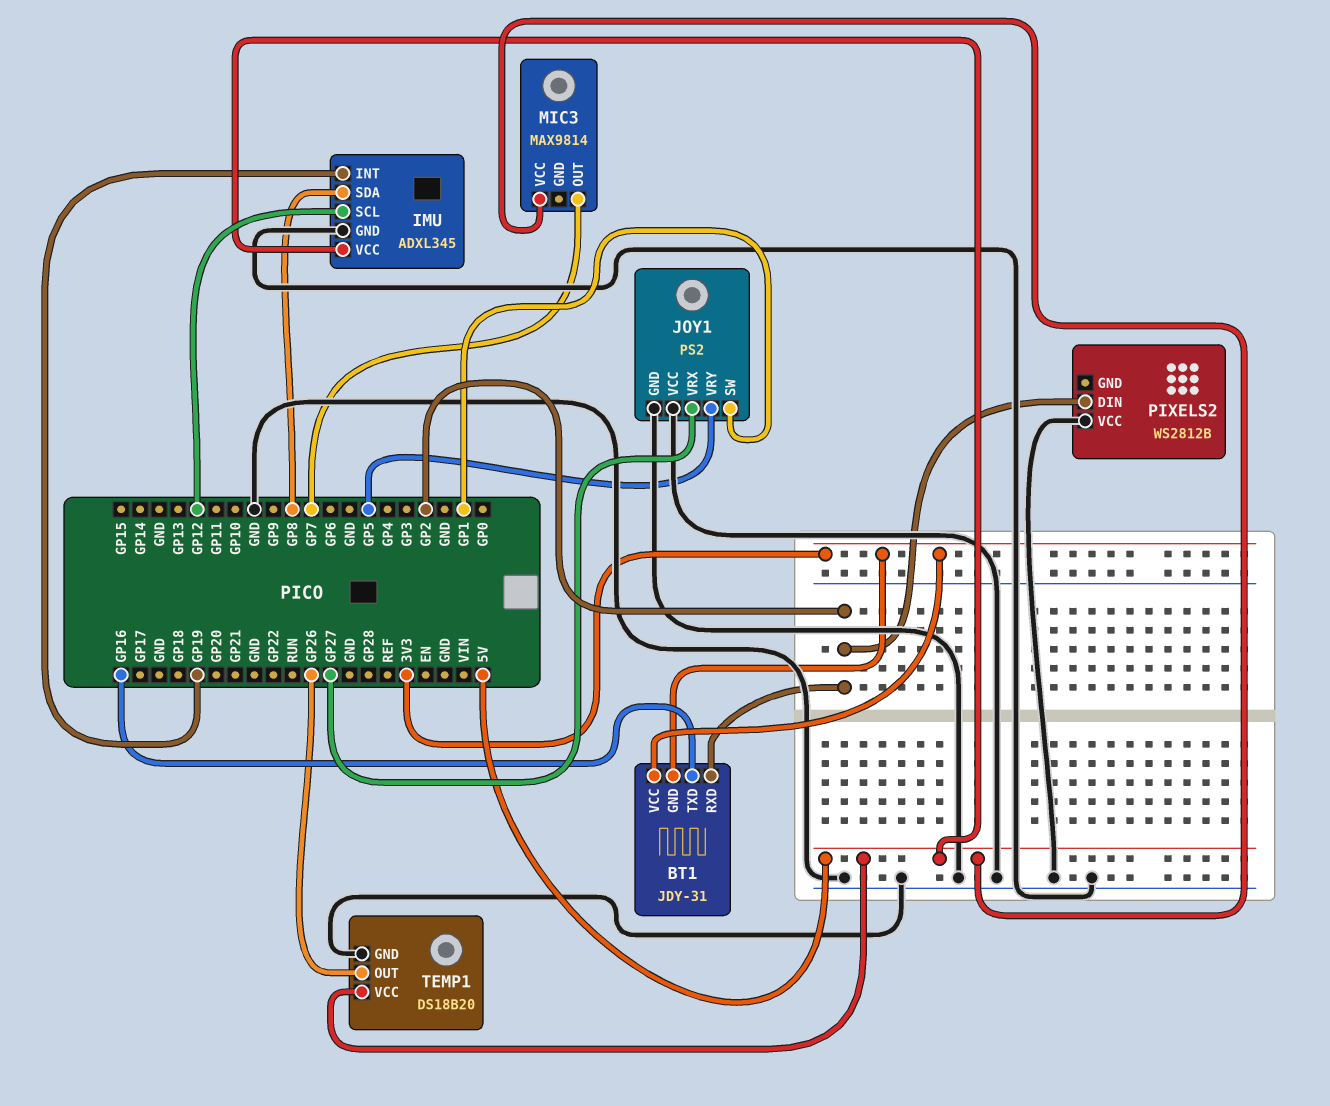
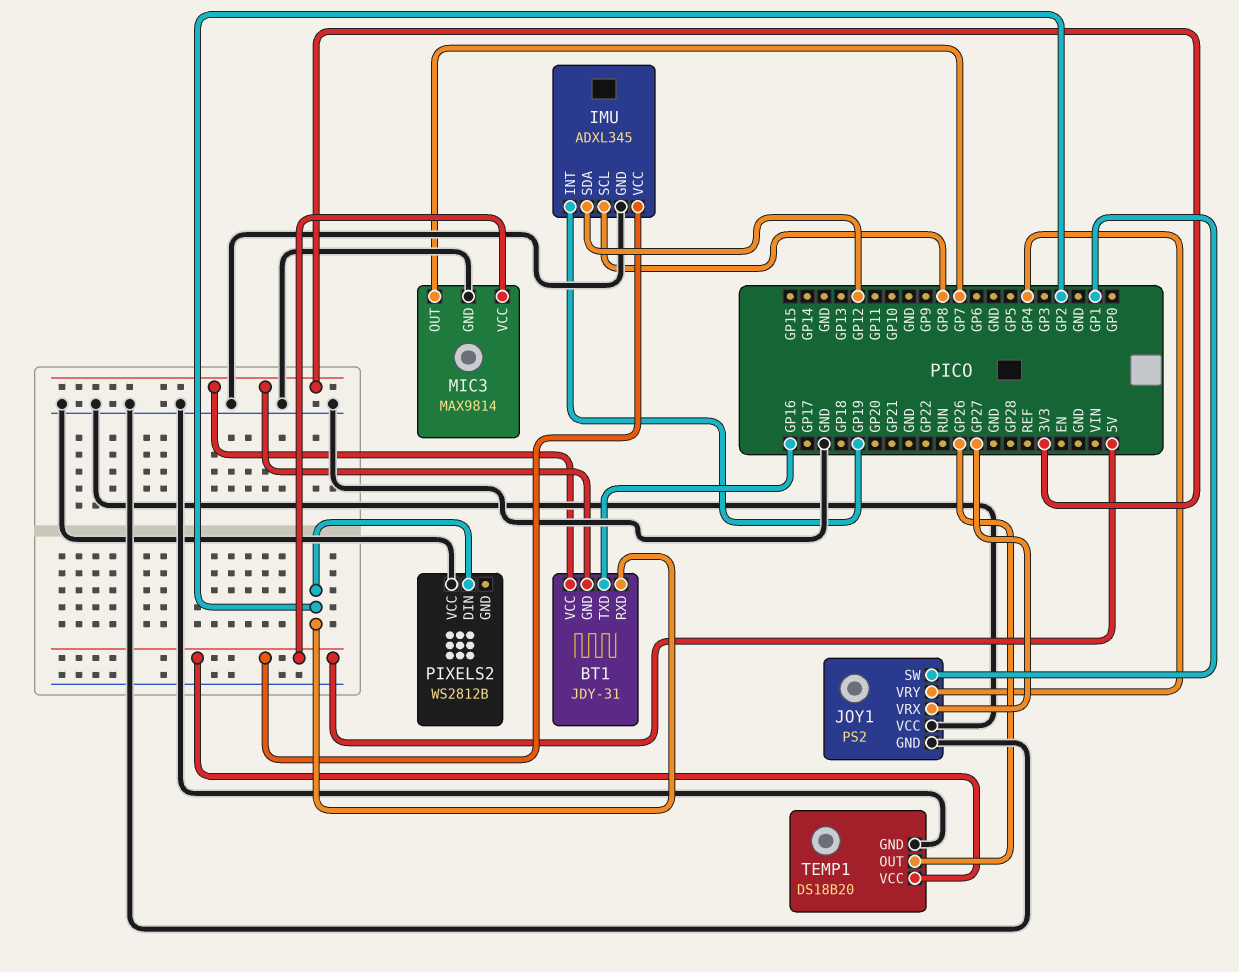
IMU pin SCL: GP12 -> GP8
IMU pin SDA: GP8 -> GP12
JOY1 pin VRY: GP5 -> GP4
MIC3 pin GND: none -> GND

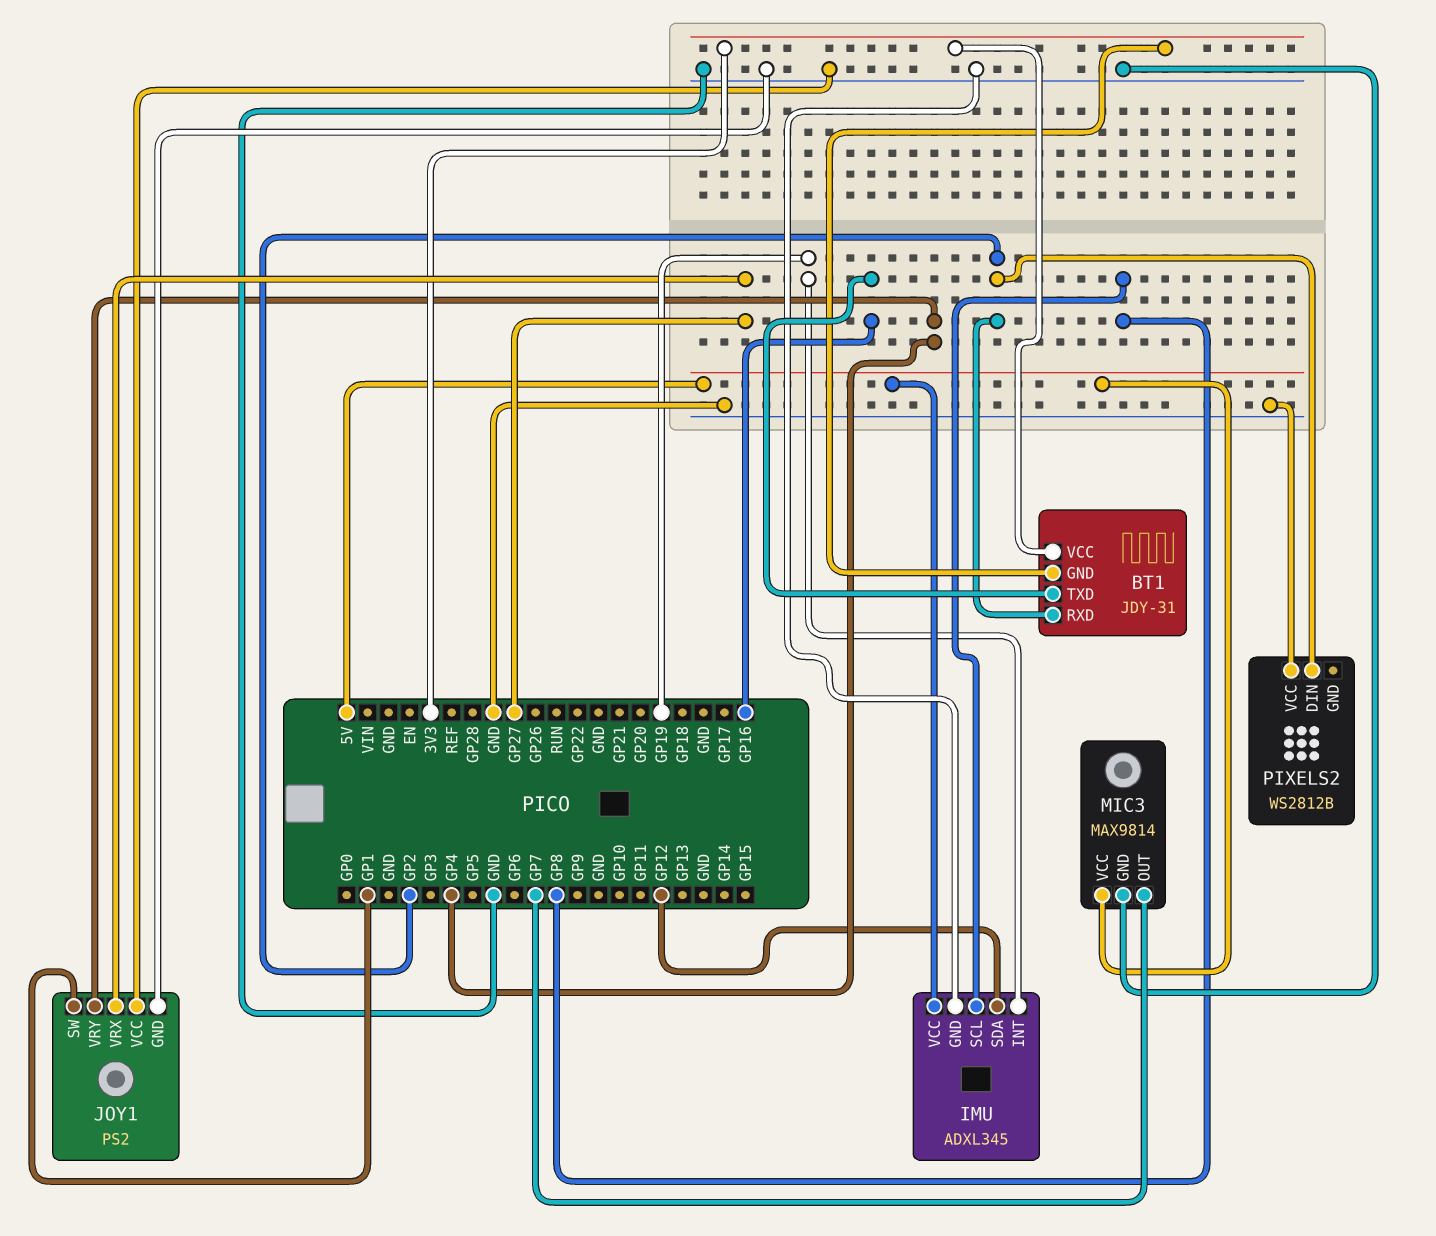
TEMP1: DS18B20 -> none
TEMP1 pin GND: GND -> none
TEMP1 pin OUT: GP26 -> none
TEMP1 pin VCC: 5V -> none

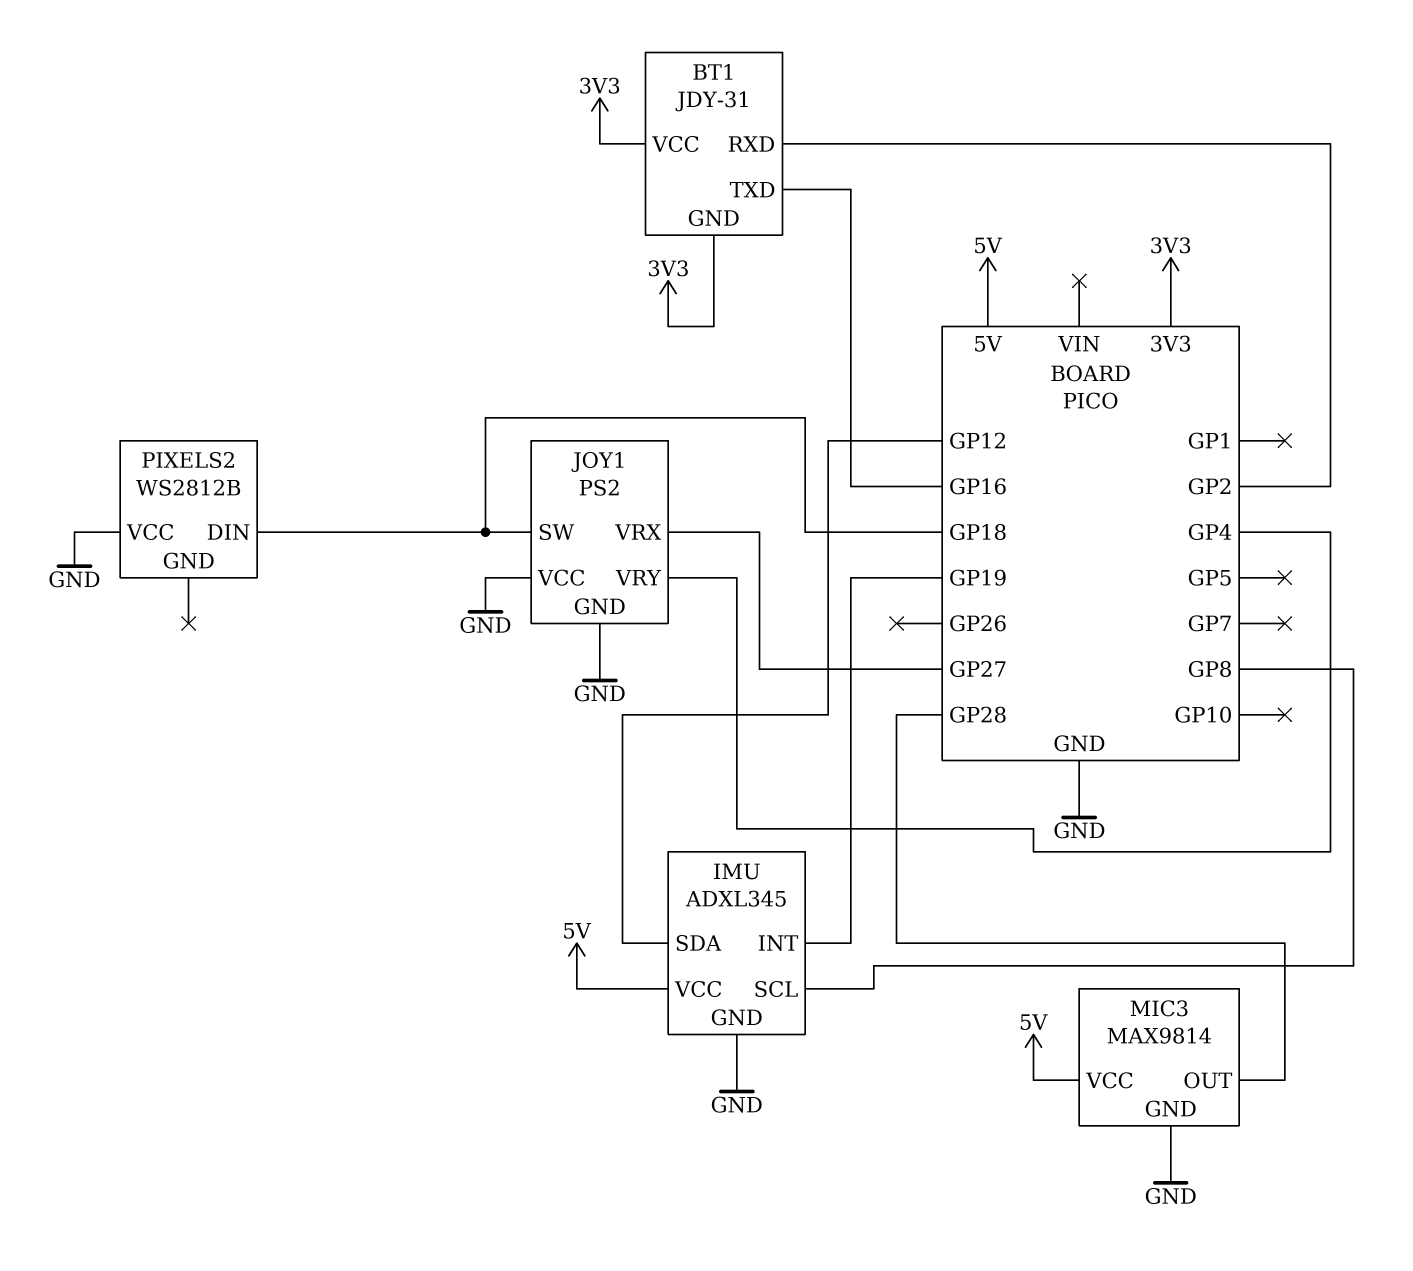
JOY1 pin SW: GP1 -> GP18
MIC3 pin OUT: GP7 -> GP28
PIXELS2 pin DIN: GP2 -> GP18

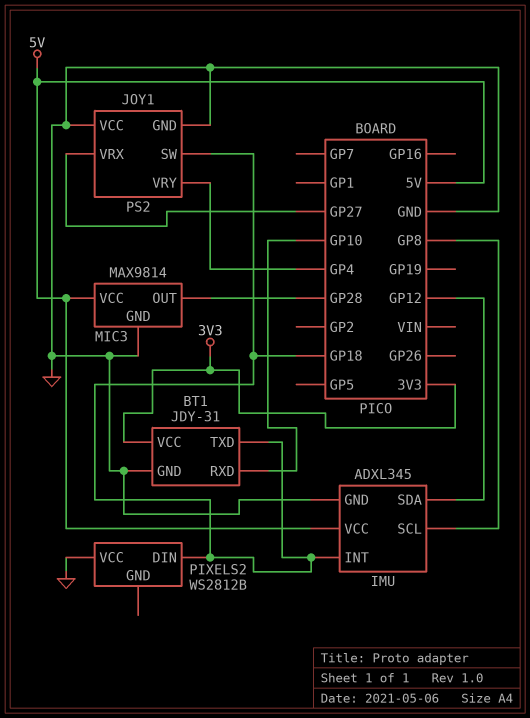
BT1 pin GND: 3V3 -> GND
BT1 pin RXD: GP2 -> GP10
BT1 pin TXD: GP16 -> GP18
IMU pin INT: GP19 -> GP18

